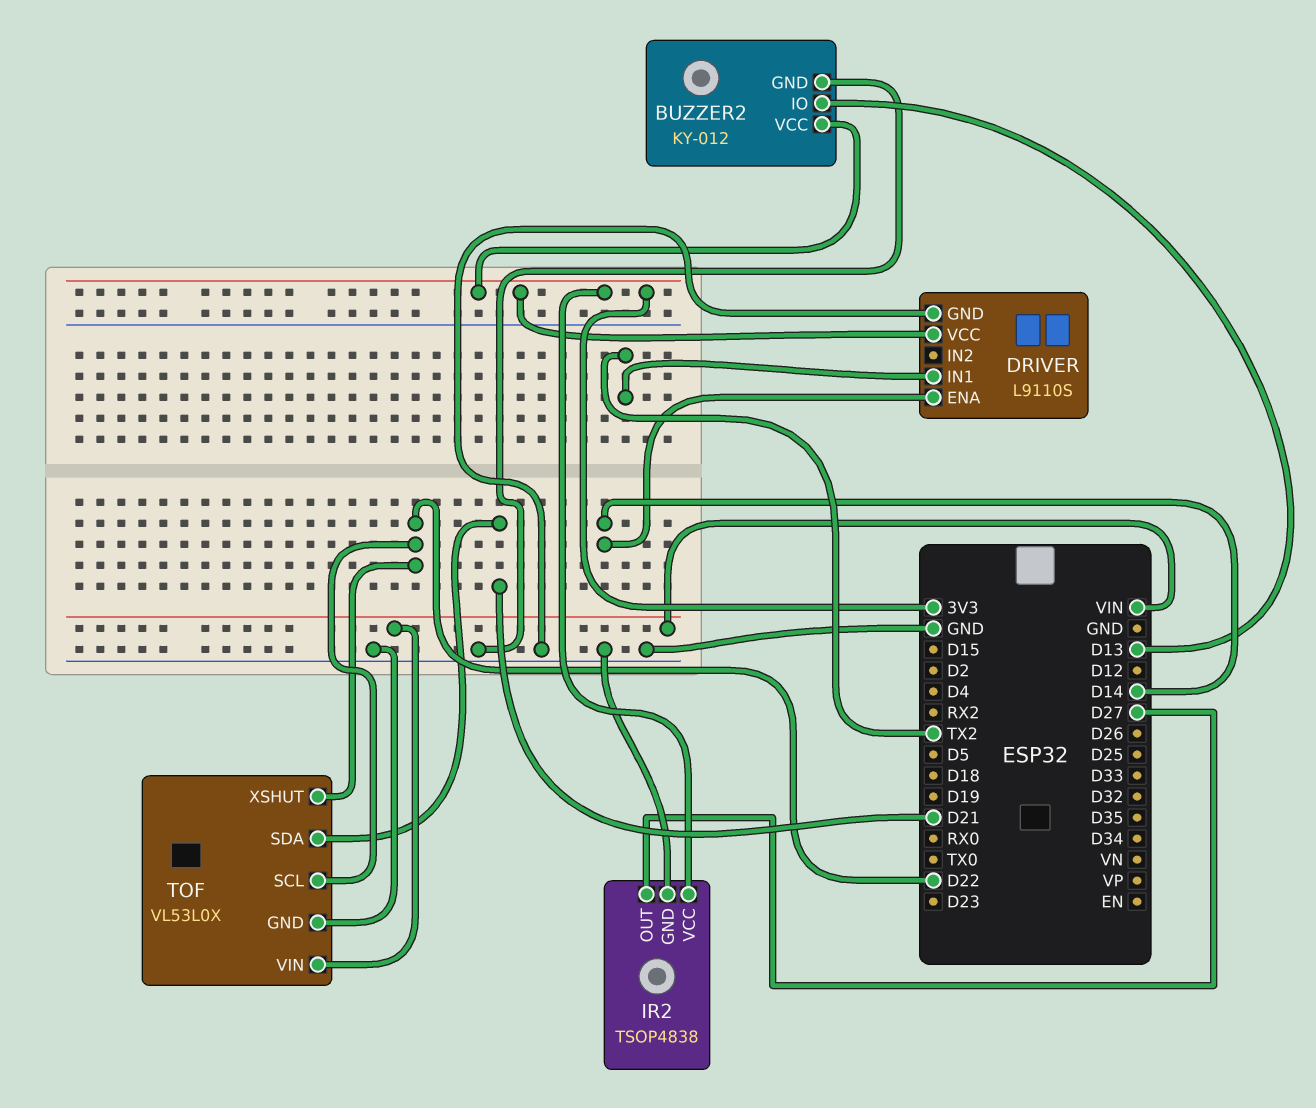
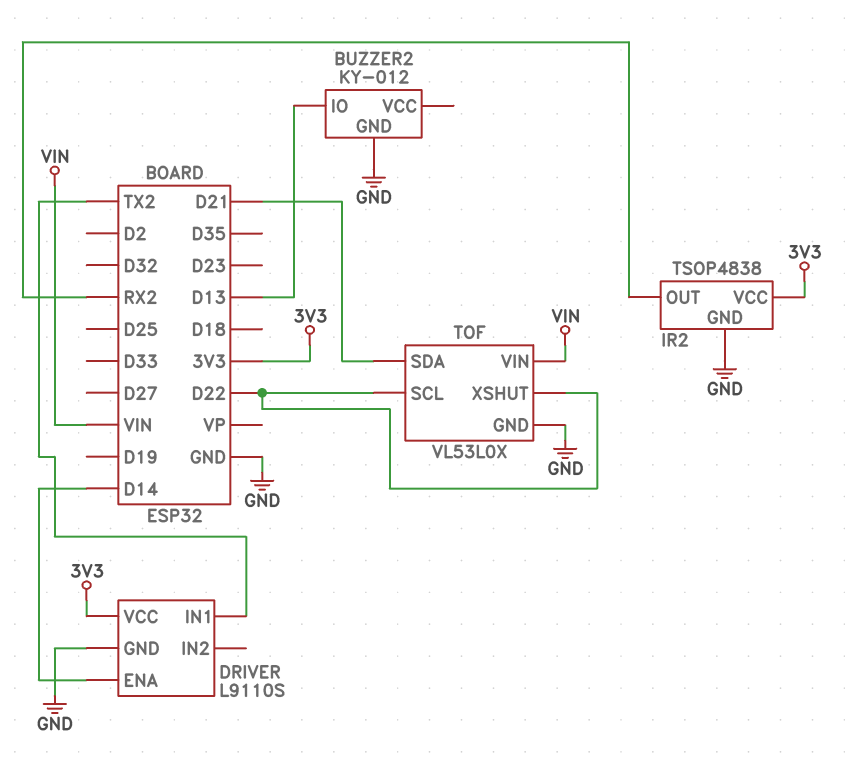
BUZZER2 pin VCC: 3V3 -> none
IR2 pin OUT: D27 -> RX2

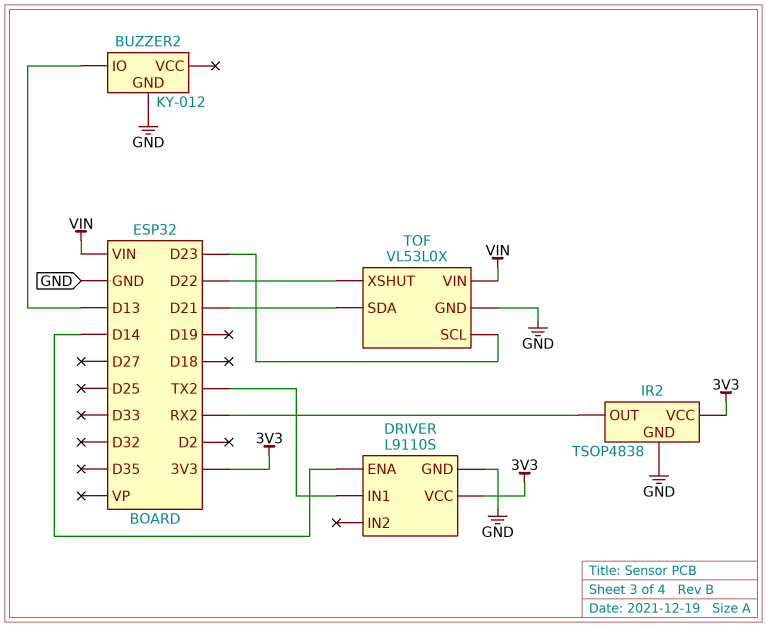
TOF pin SCL: D22 -> D23

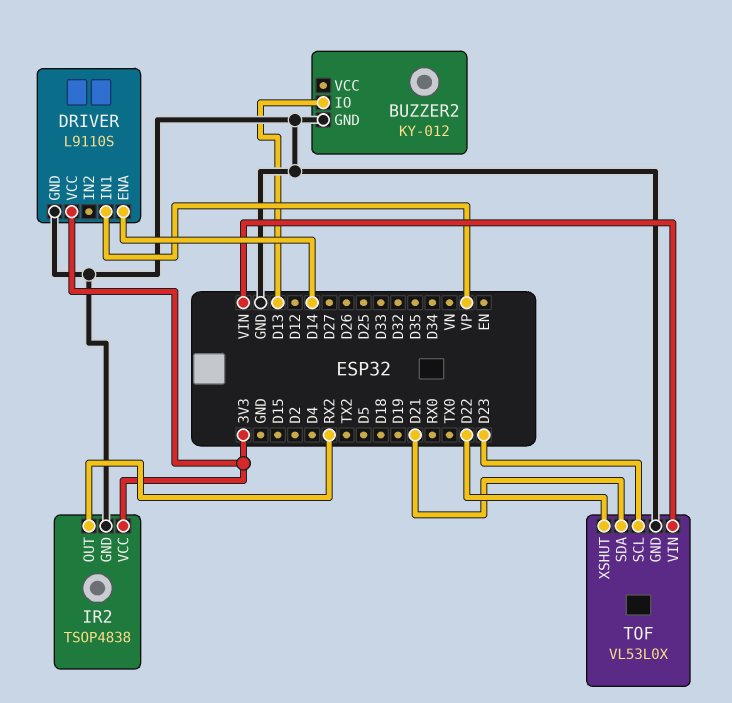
DRIVER pin IN1: TX2 -> VP

